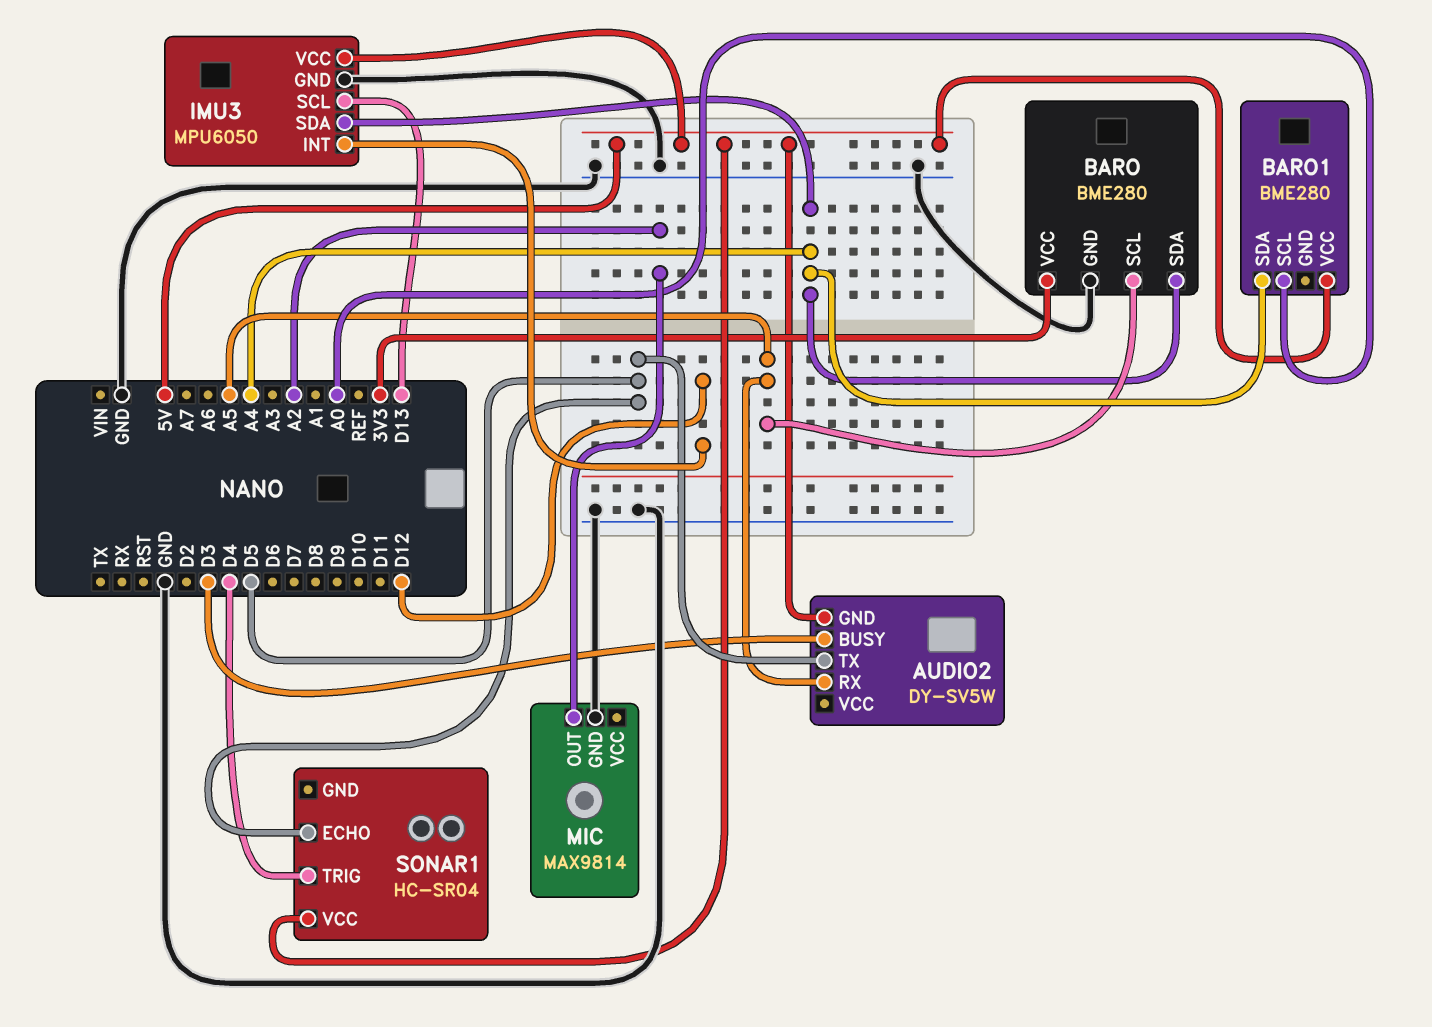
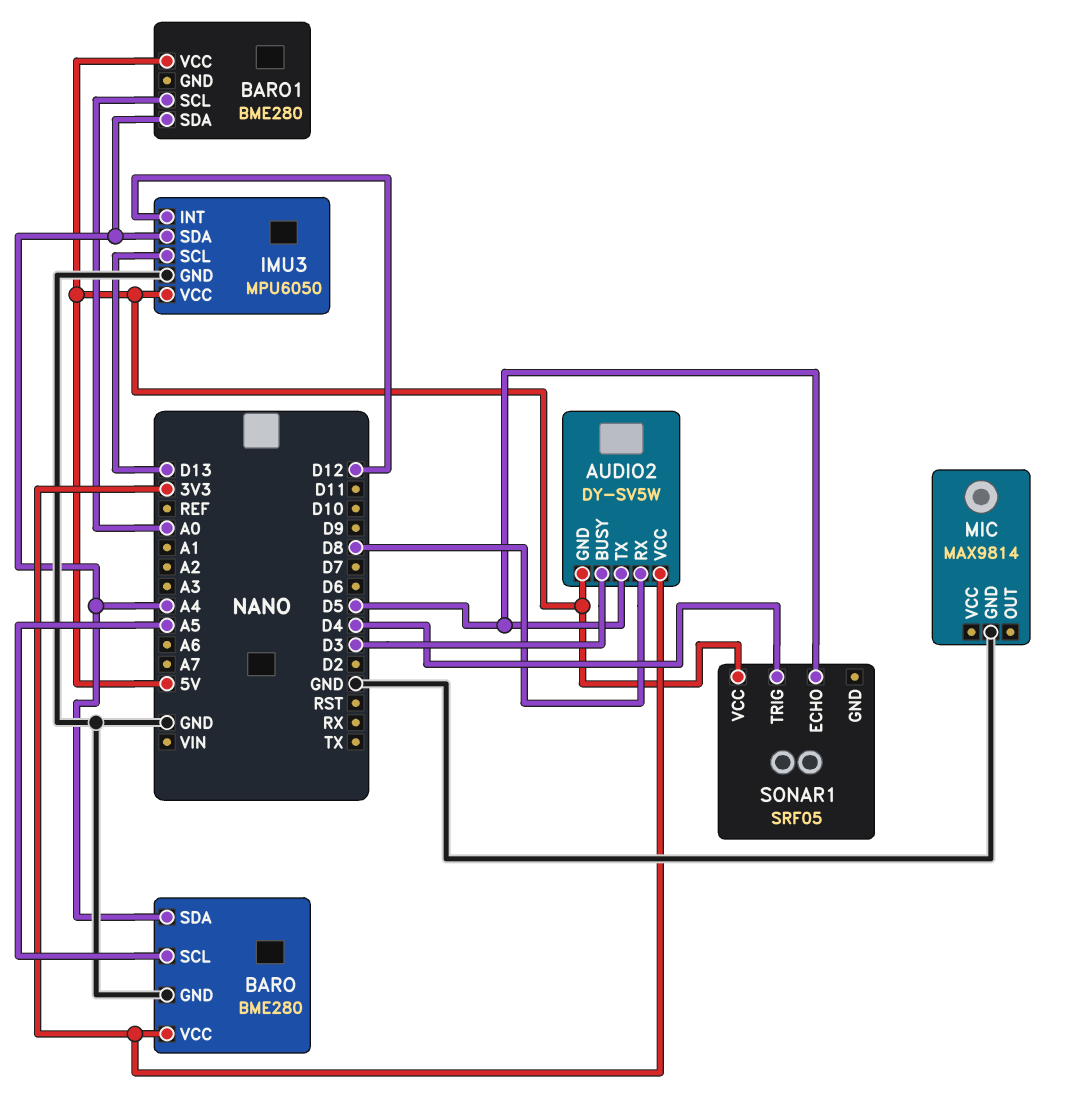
AUDIO2 pin RX: A5 -> D8
AUDIO2 pin VCC: none -> 3V3
MIC pin OUT: A2 -> none
SONAR1: HC-SR04 -> SRF05

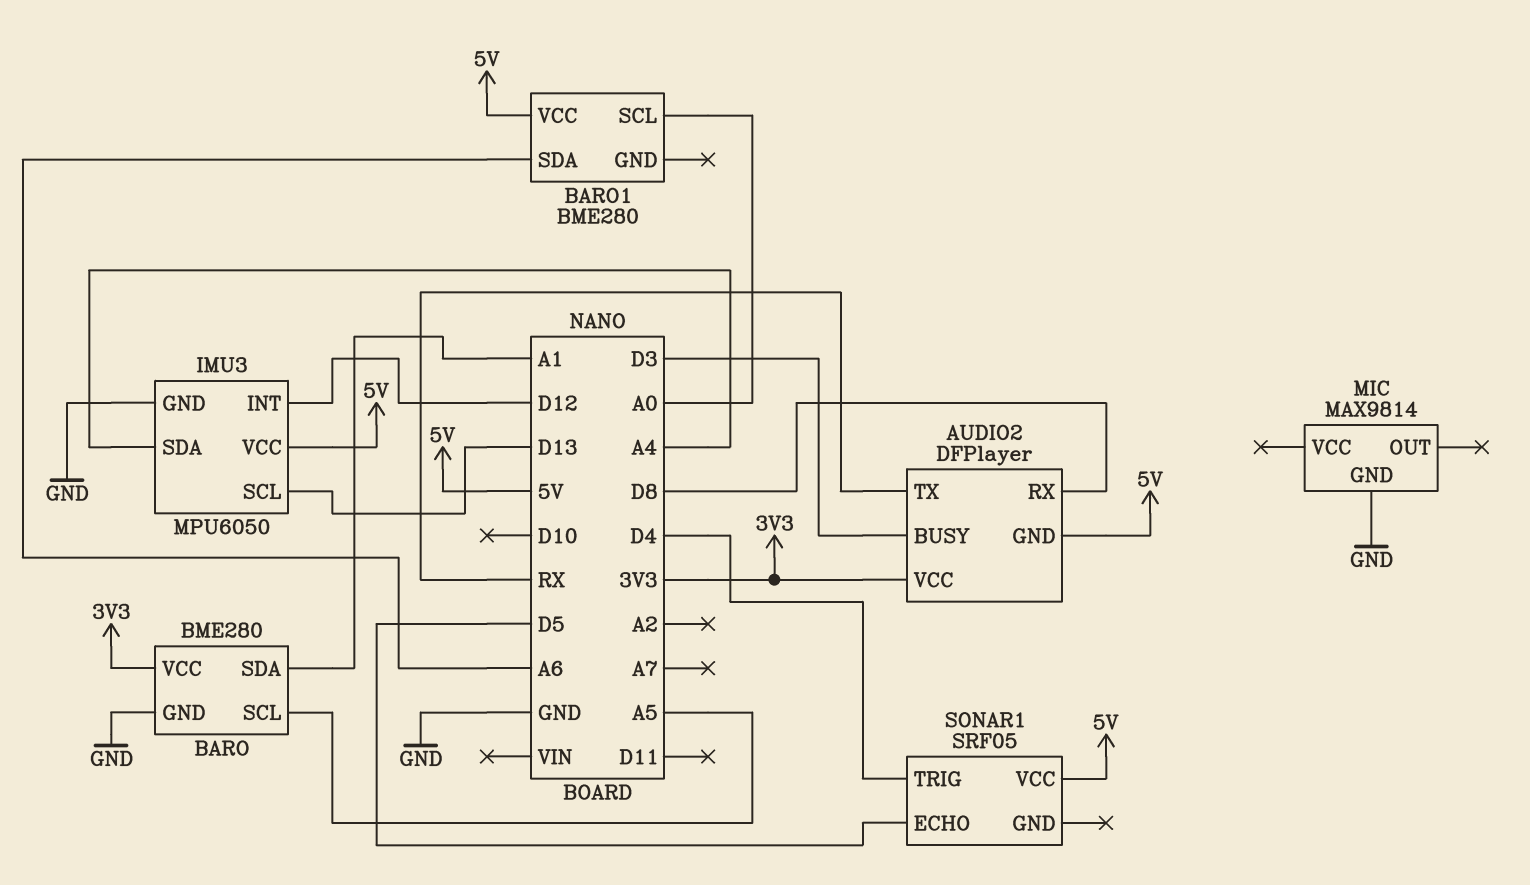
AUDIO2: DY-SV5W -> DFPlayer
AUDIO2 pin TX: D5 -> RX
BARO pin SDA: A4 -> A1
BARO1 pin SDA: A4 -> A6

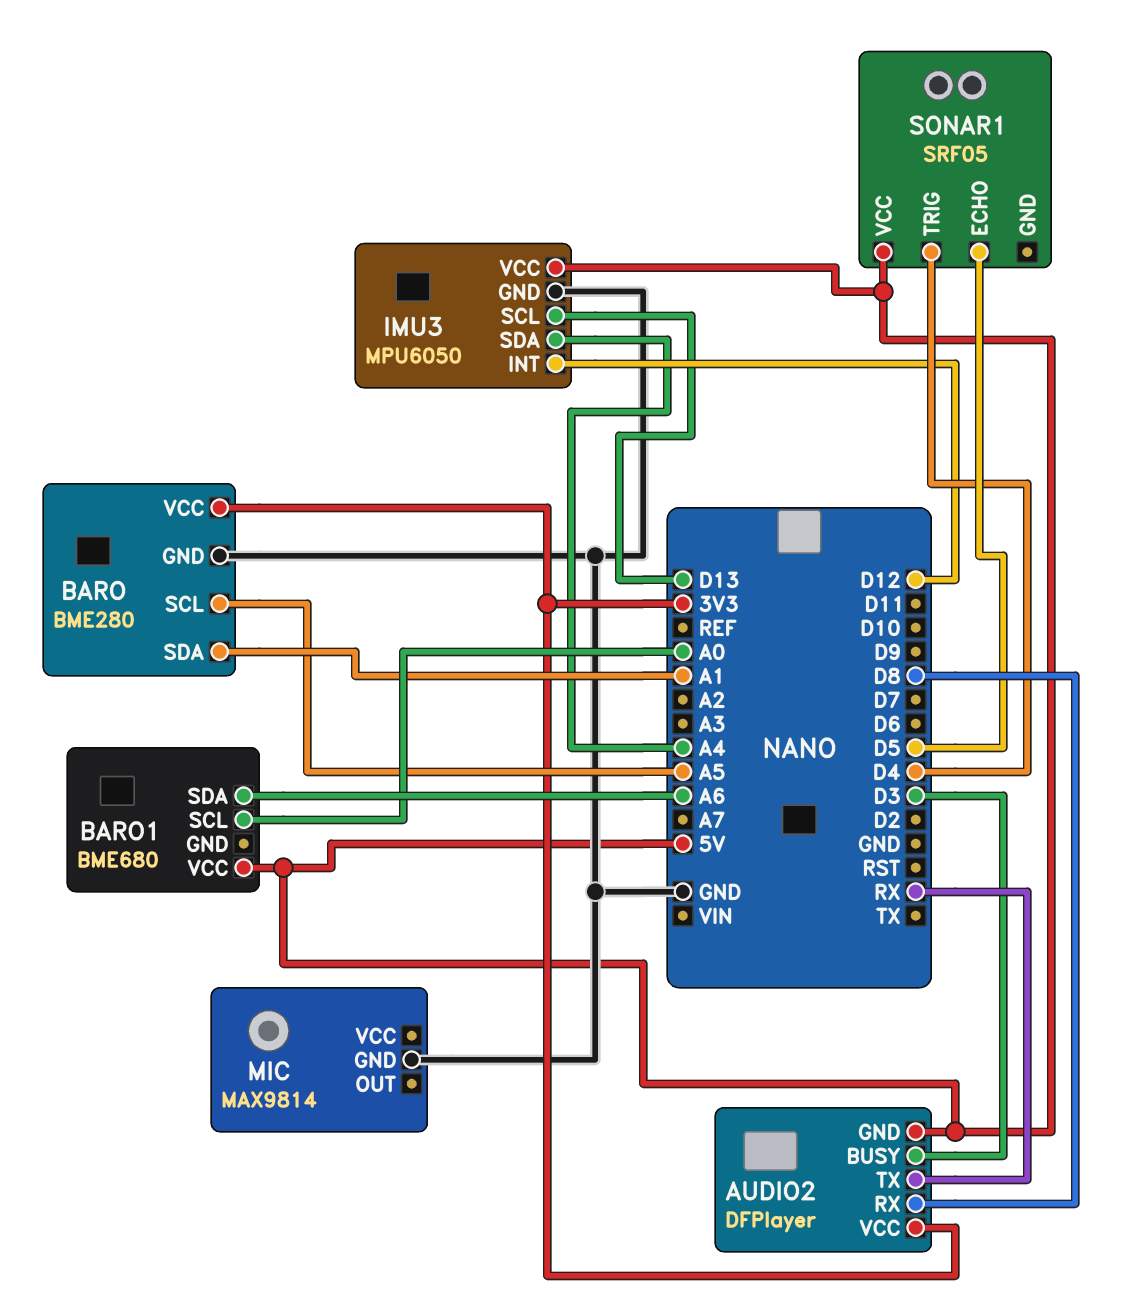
BARO1: BME280 -> BME680

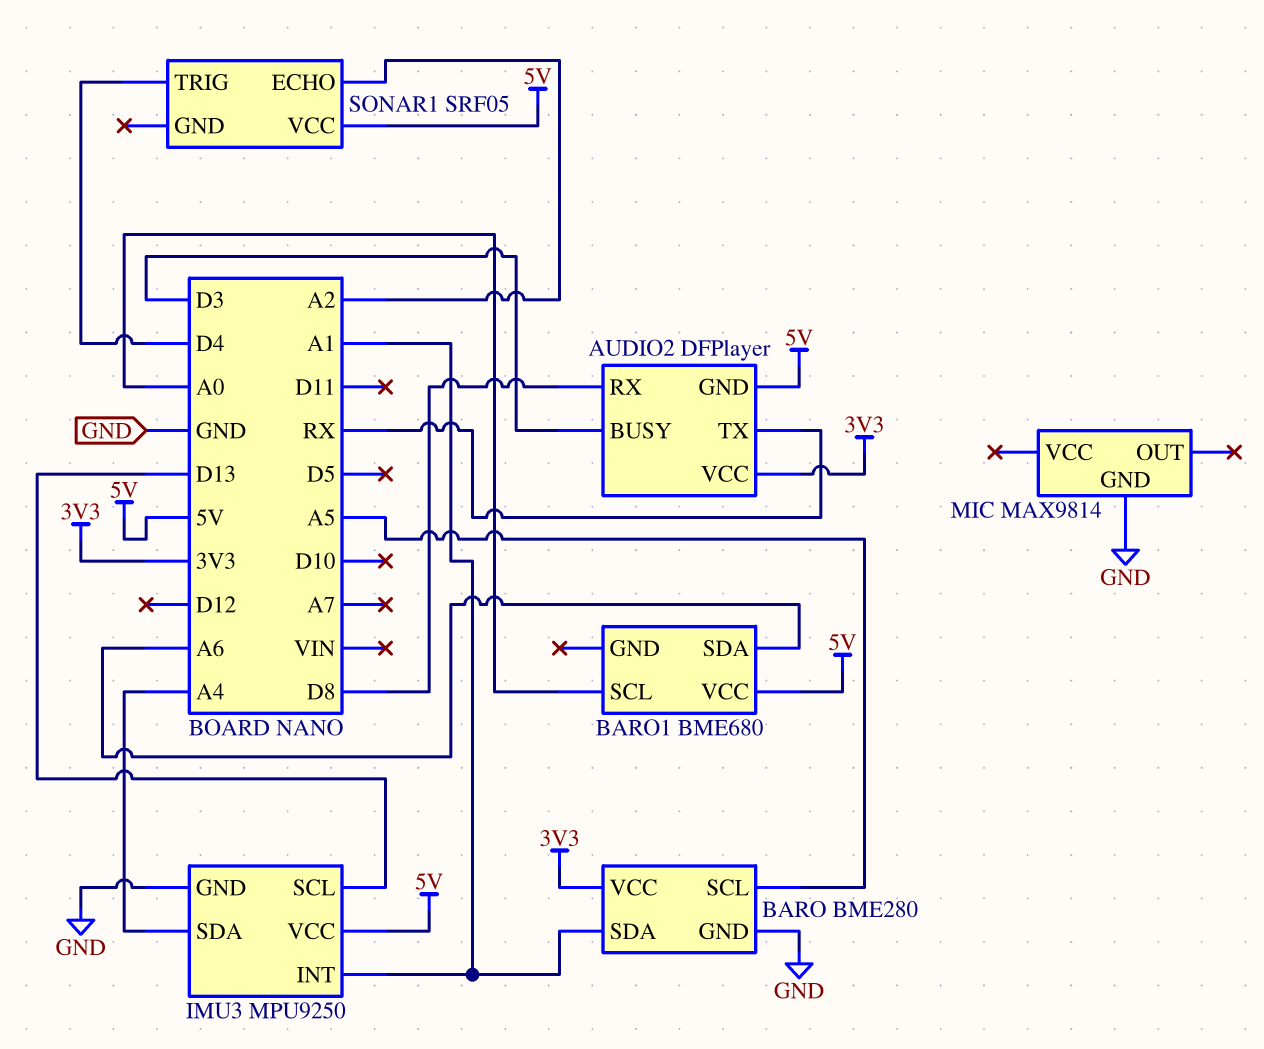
IMU3: MPU6050 -> MPU9250
IMU3 pin INT: D12 -> A1
SONAR1 pin ECHO: D5 -> A2

